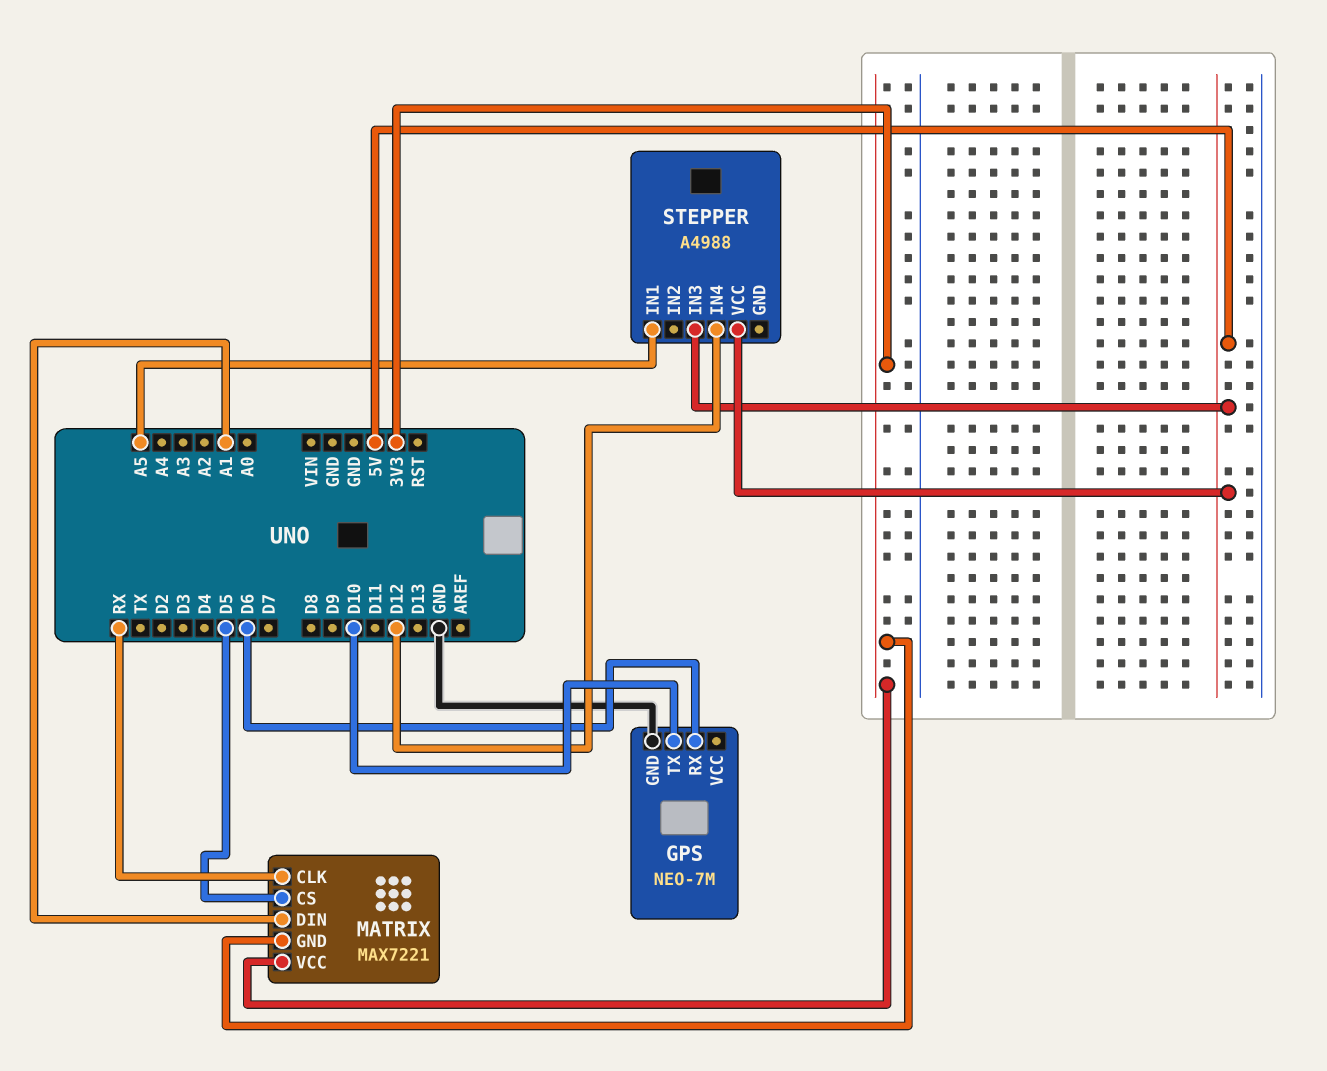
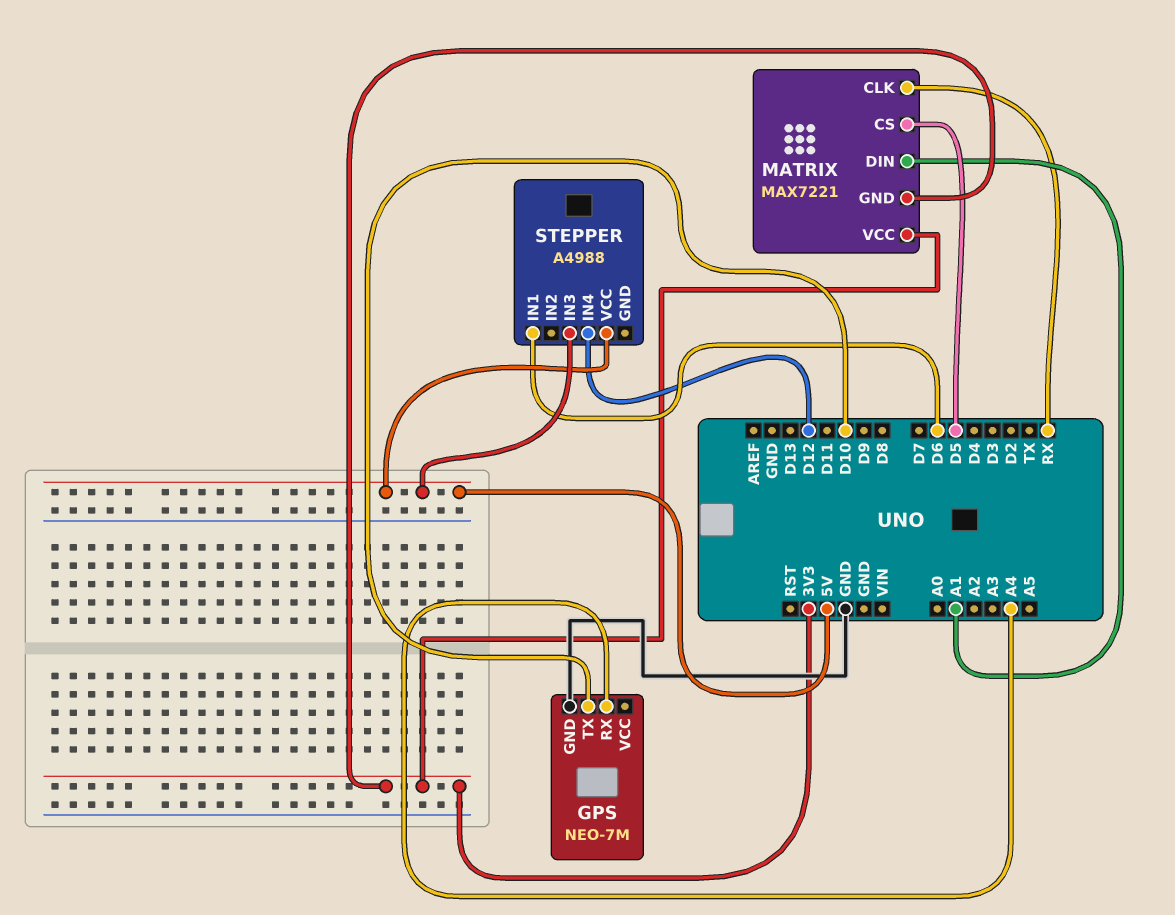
GPS pin RX: D6 -> A4
STEPPER pin IN1: A5 -> D6

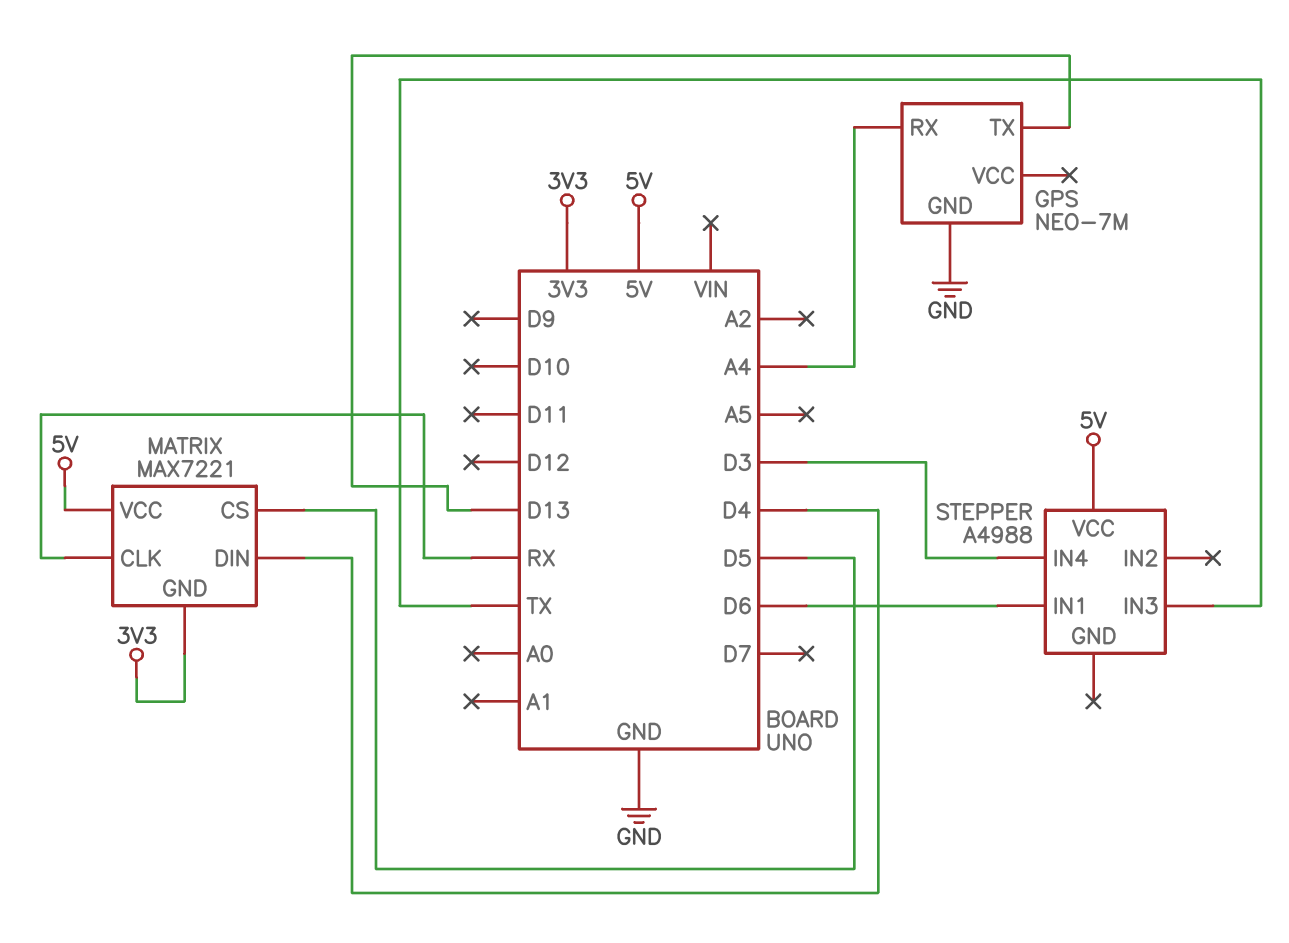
GPS pin TX: D10 -> D13
MATRIX pin DIN: A1 -> D4
MATRIX pin VCC: 3V3 -> 5V
STEPPER pin IN3: 5V -> TX
STEPPER pin IN4: D12 -> D3

